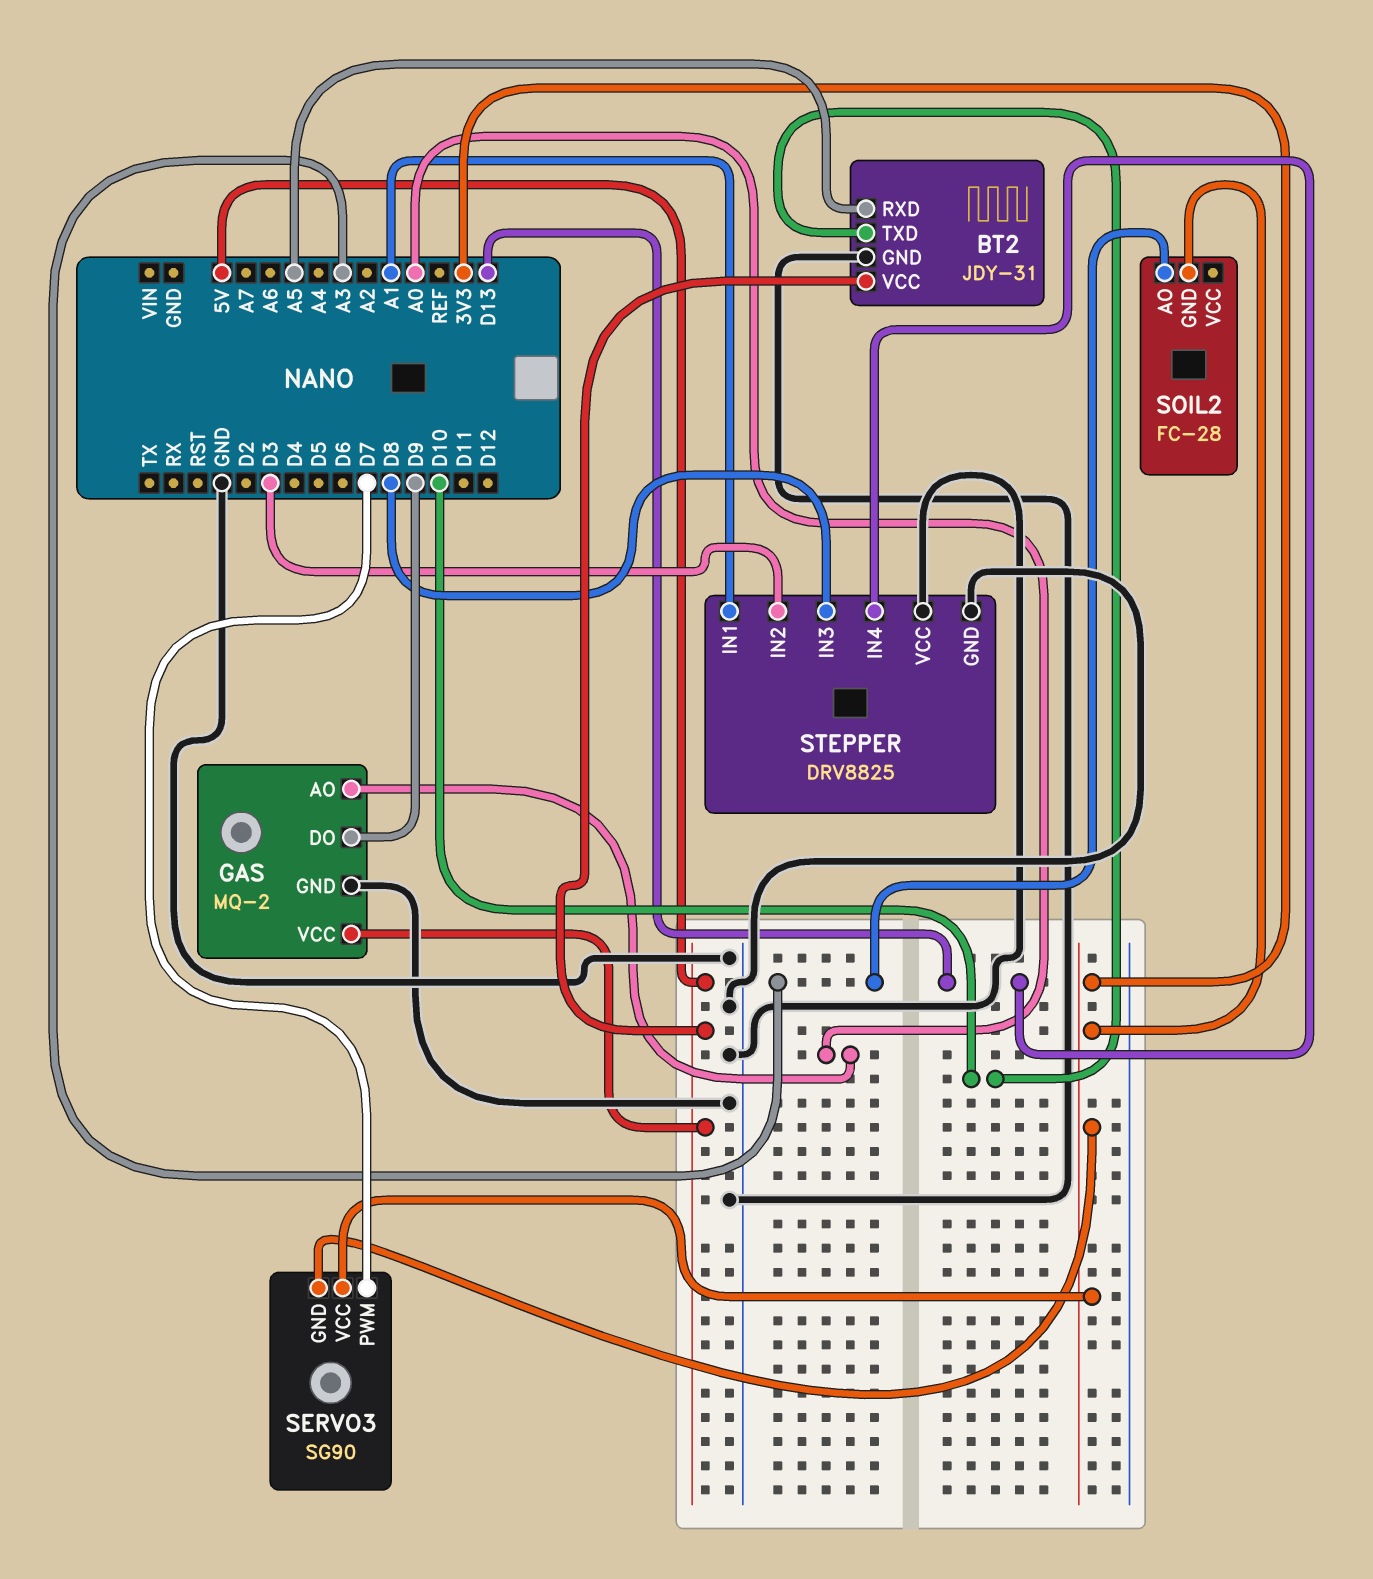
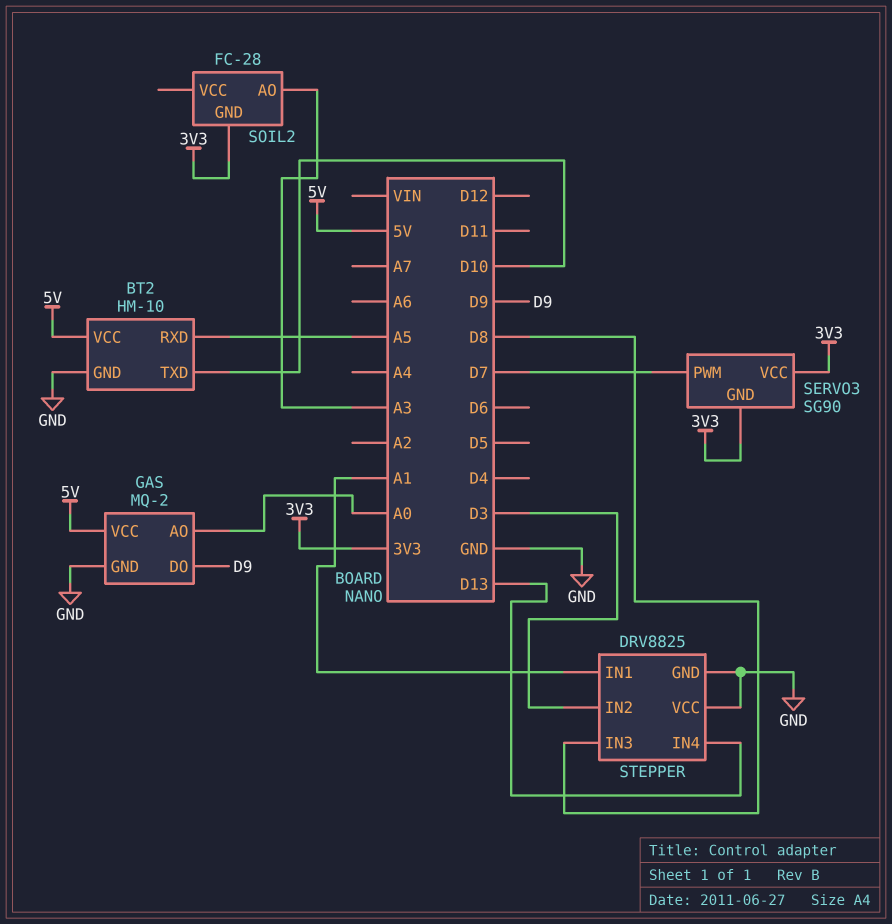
BT2: JDY-31 -> HM-10

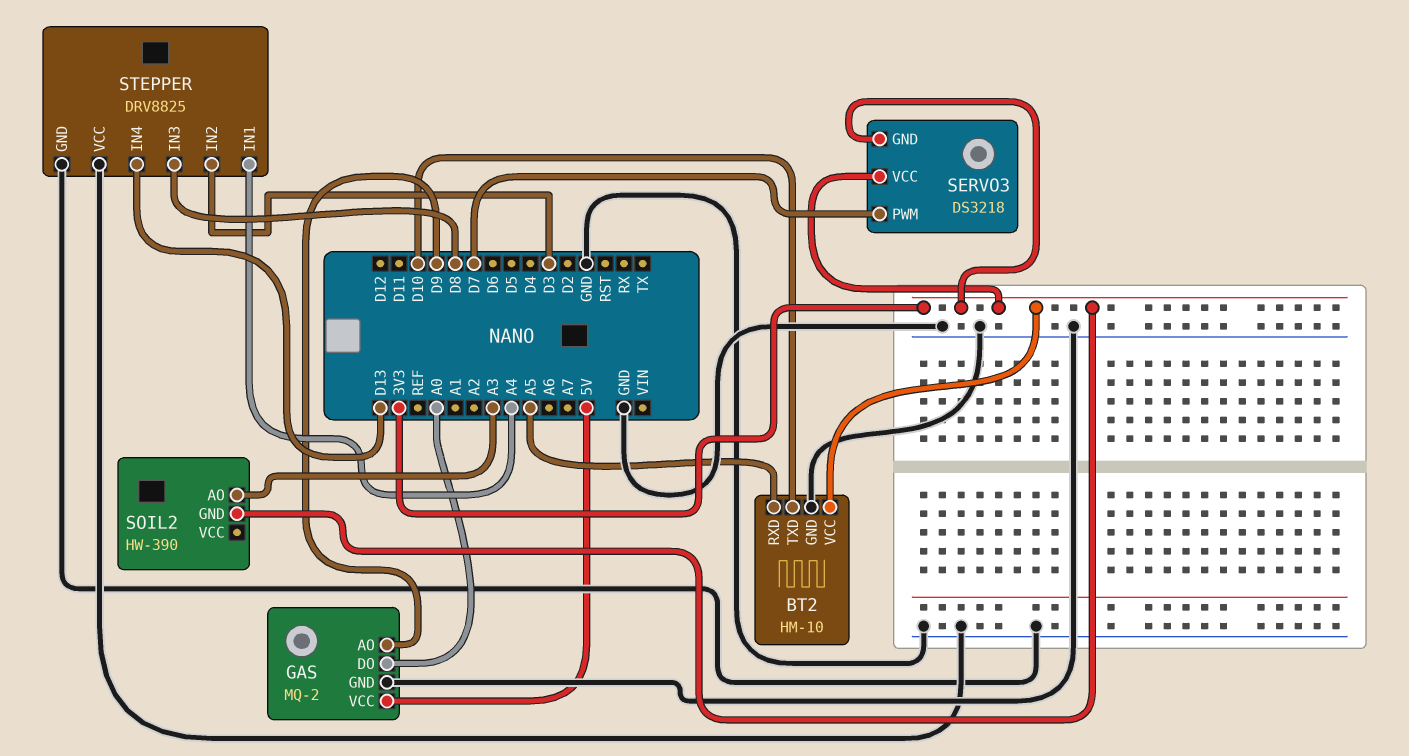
BT2 pin VCC: 5V -> 3V3
GAS pin AO: A0 -> D9
GAS pin DO: D9 -> A0
SERVO3: SG90 -> DS3218
SOIL2: FC-28 -> HW-390
STEPPER pin IN1: A1 -> A4

